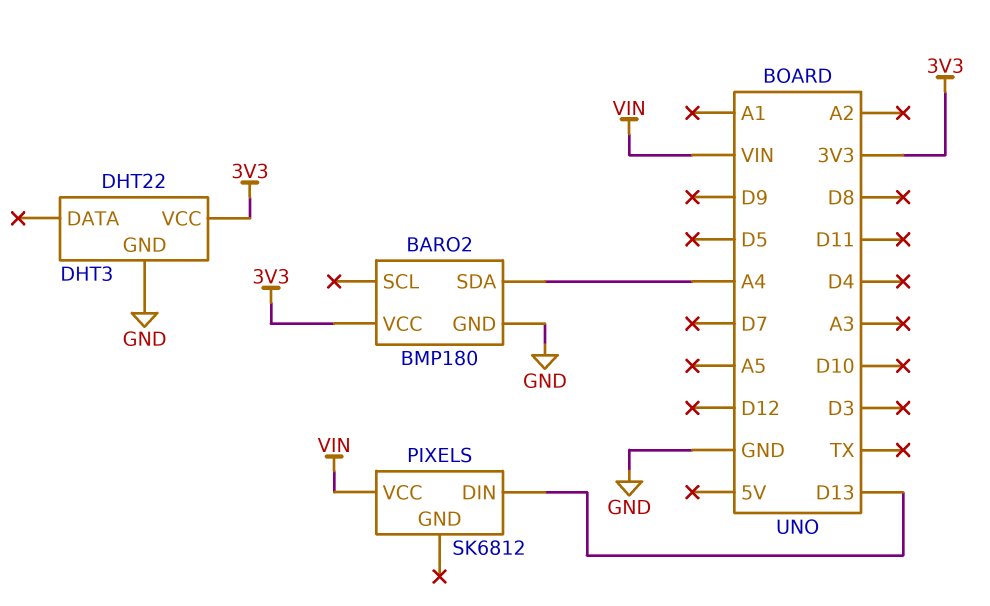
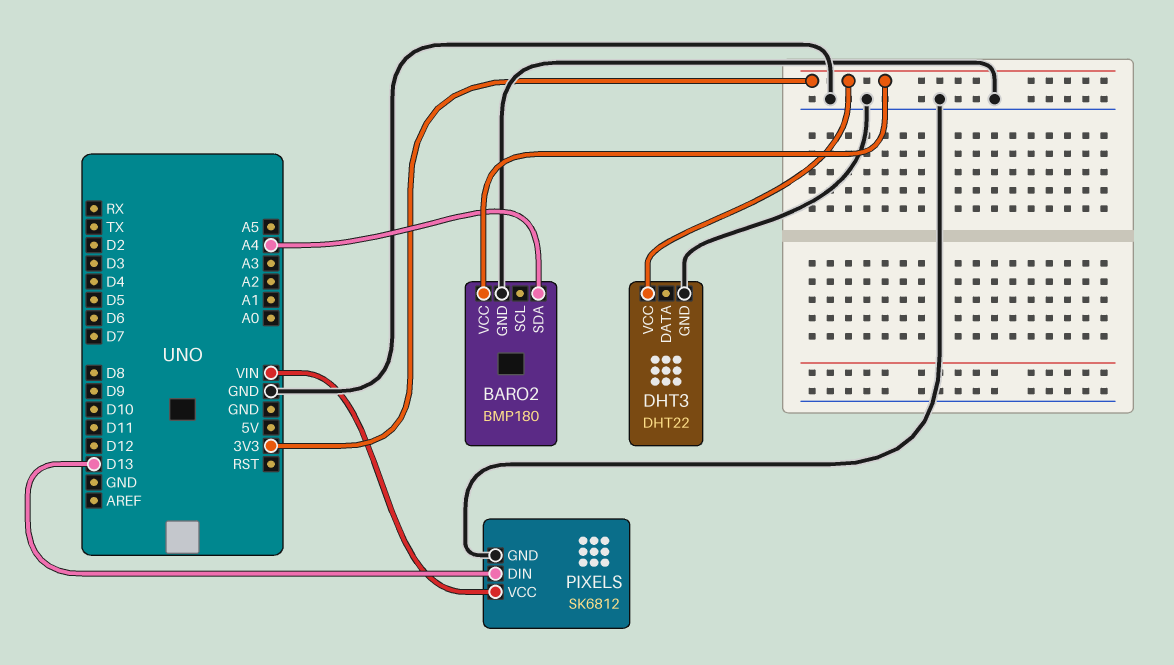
PIXELS pin GND: none -> GND

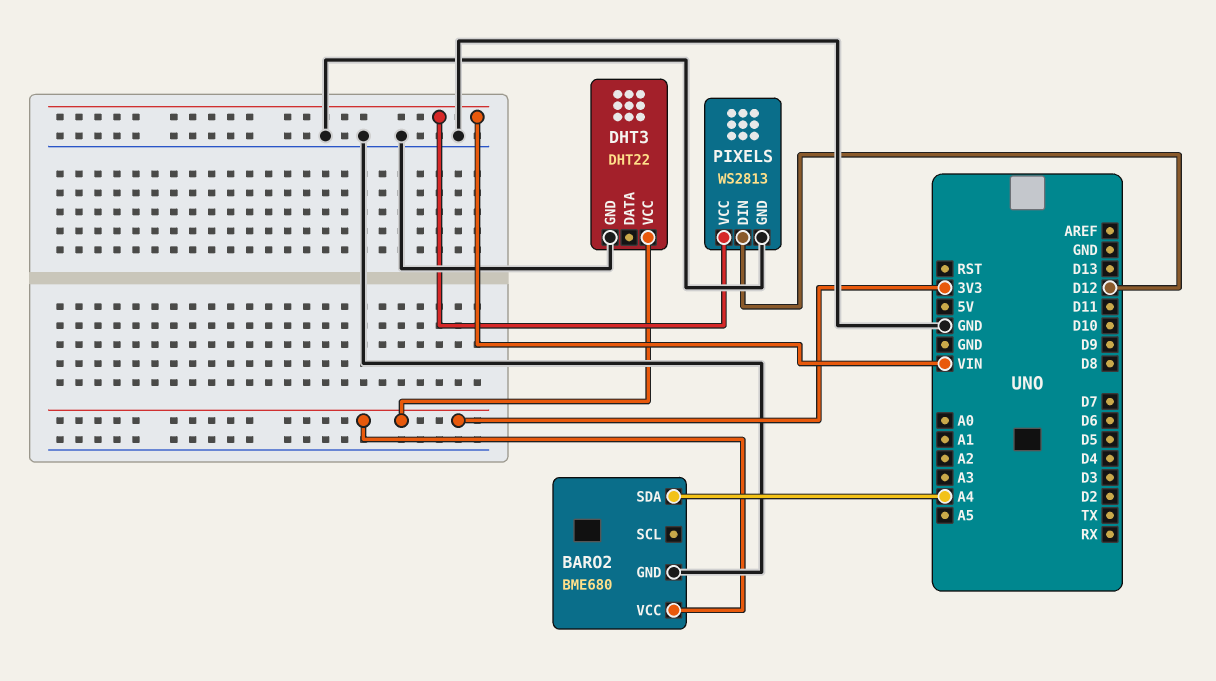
BARO2: BMP180 -> BME680
PIXELS: SK6812 -> WS2813
PIXELS pin DIN: D13 -> D12

